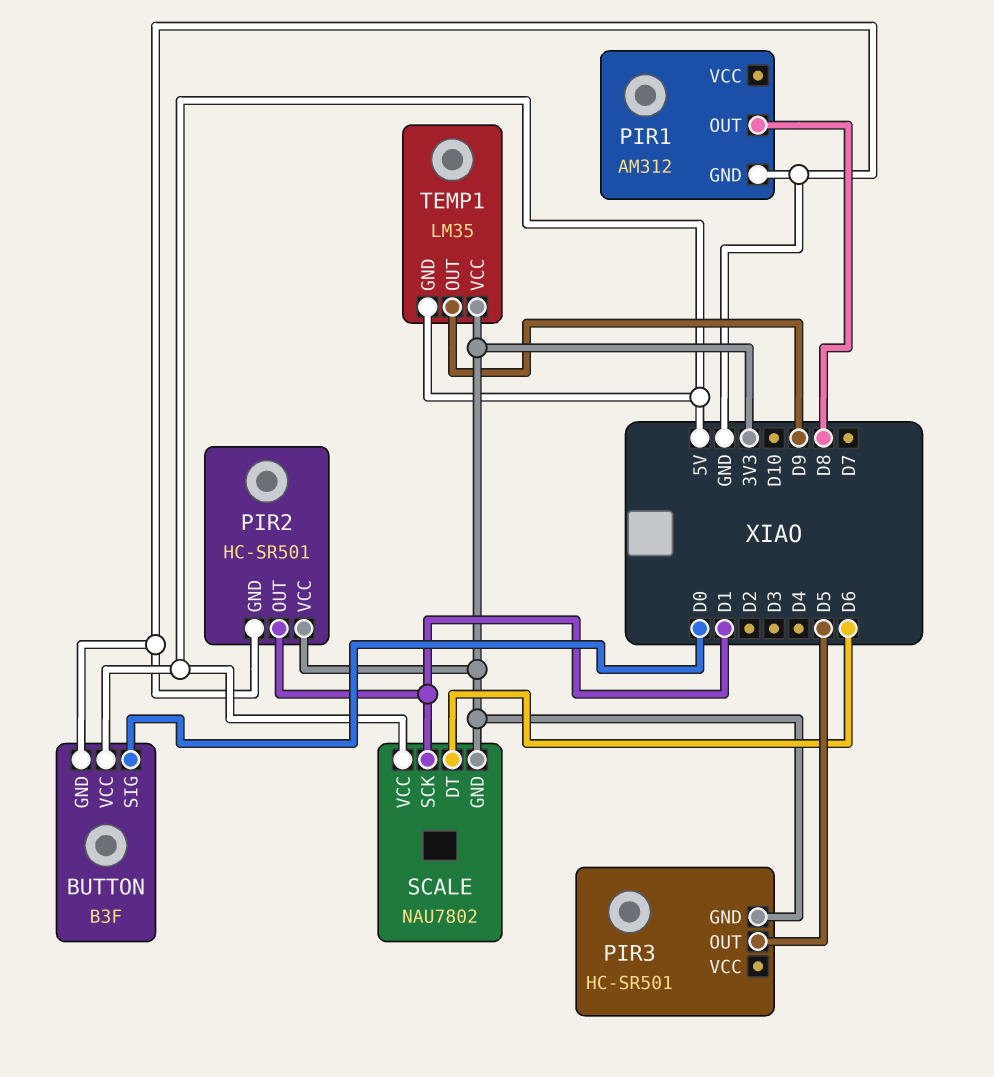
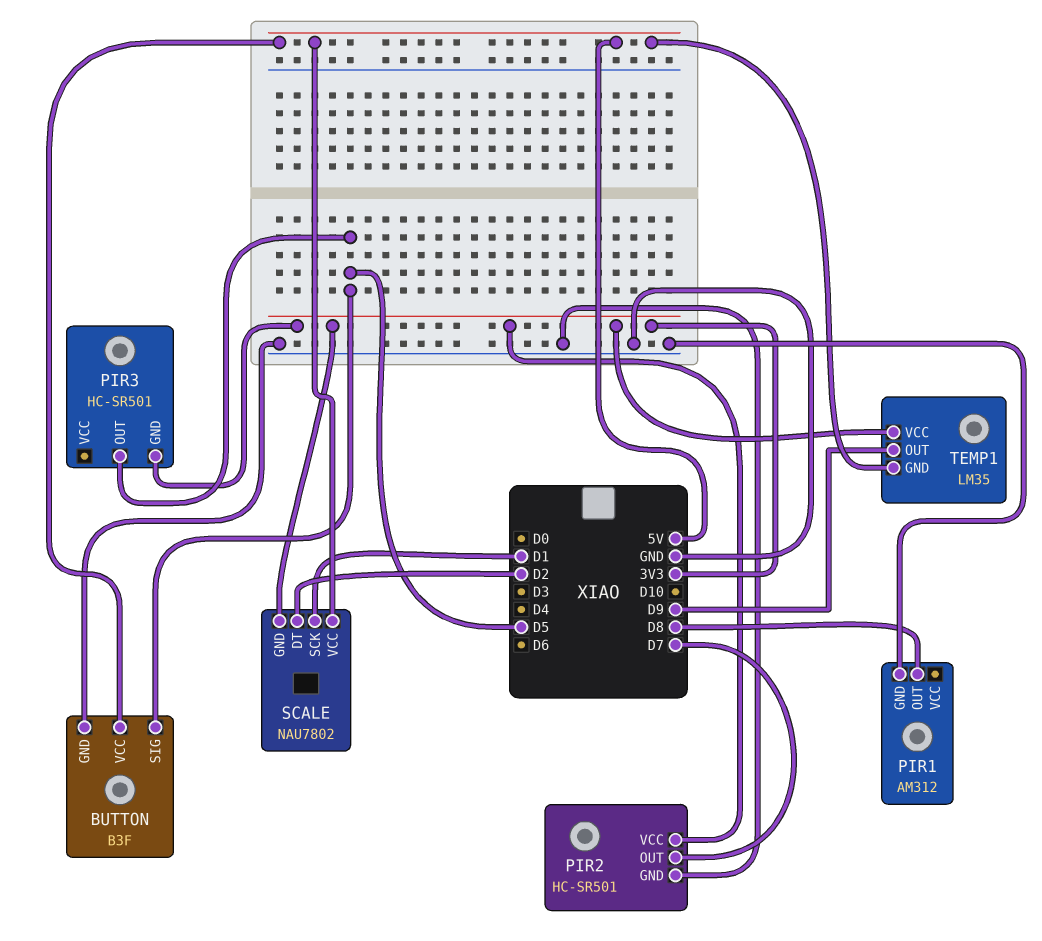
BUTTON pin SIG: D0 -> D5
PIR2 pin OUT: D1 -> D7
SCALE pin DT: D6 -> D2

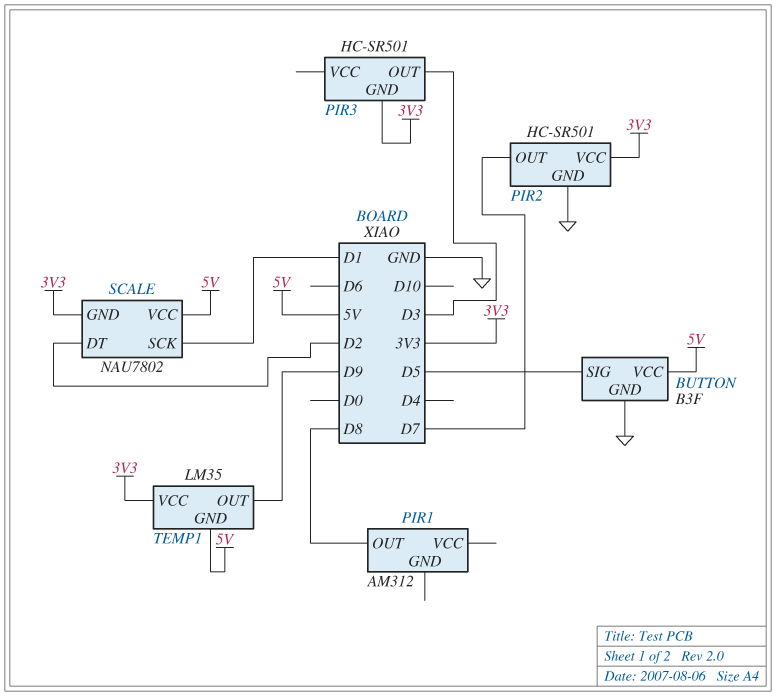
PIR1 pin GND: GND -> none
PIR3 pin OUT: D5 -> D3

